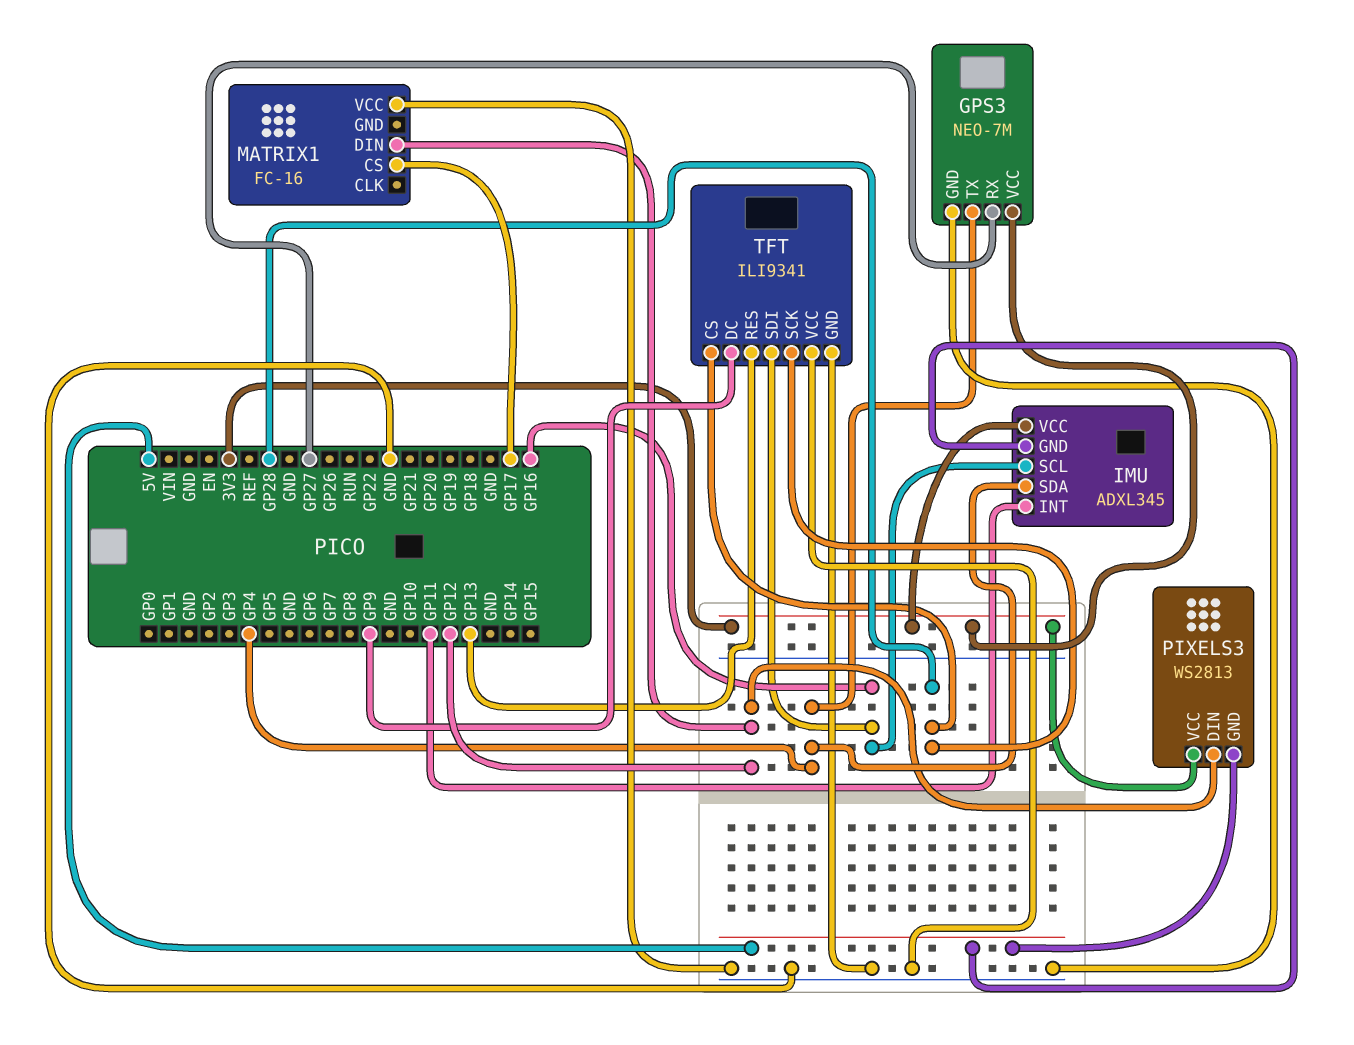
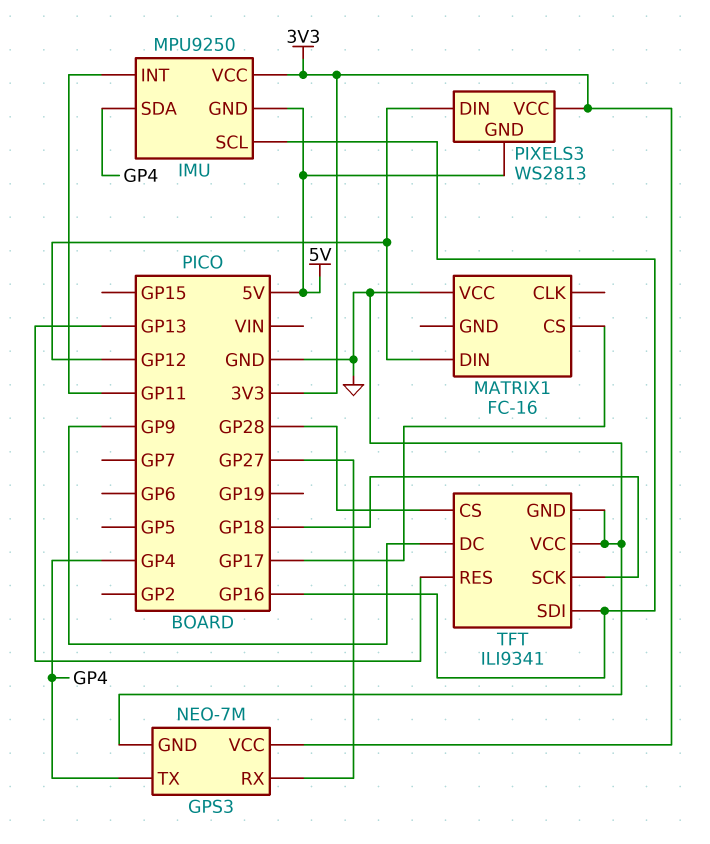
IMU: ADXL345 -> MPU9250
TFT pin SCK: GP28 -> GP18

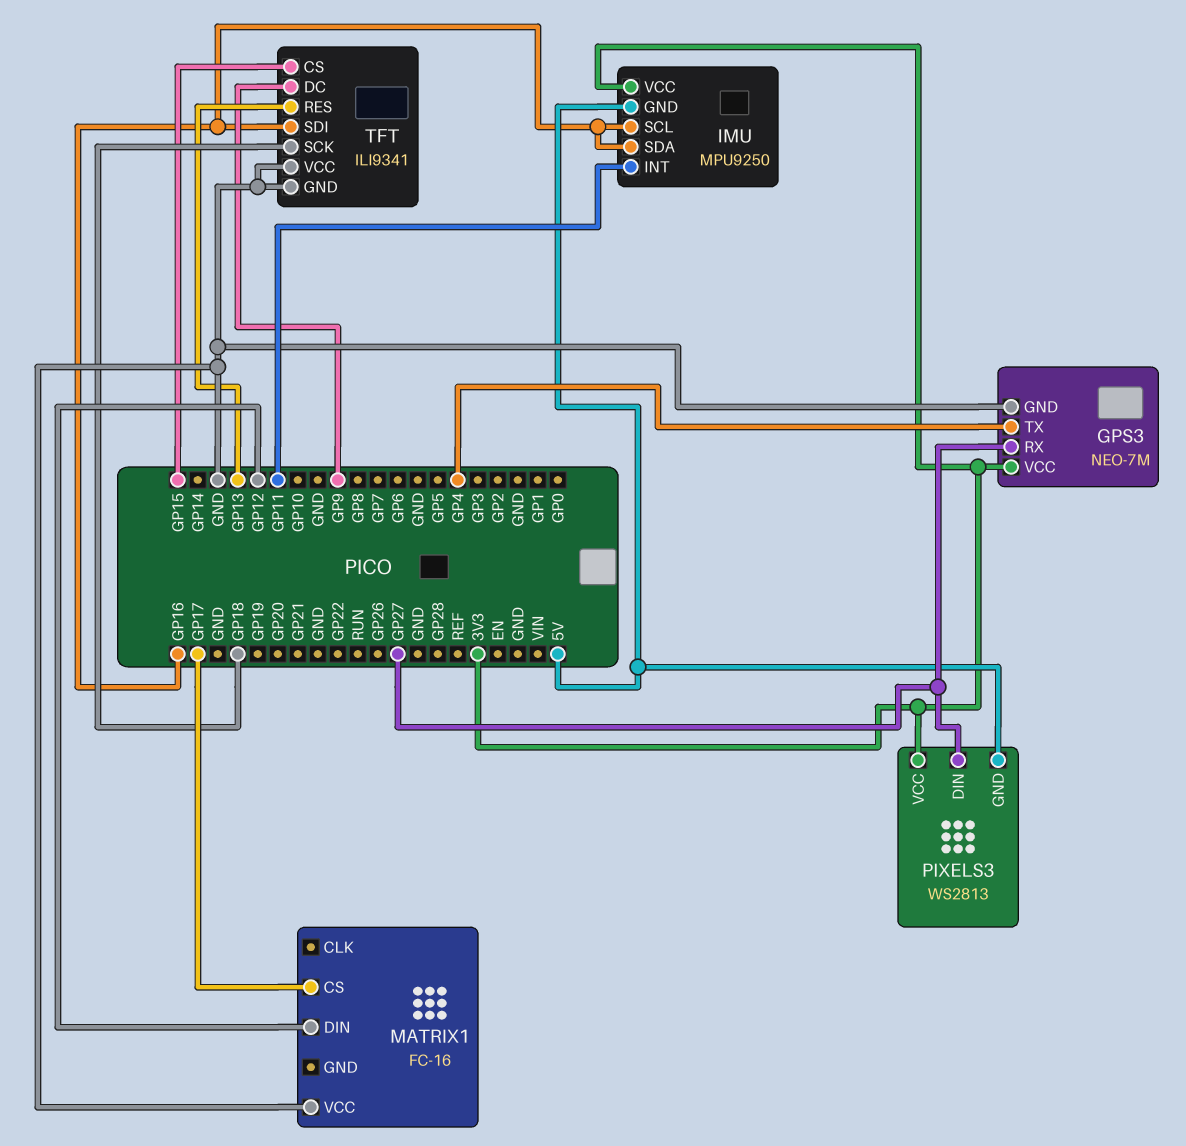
IMU pin SDA: GP4 -> GP16
PIXELS3 pin DIN: GP12 -> GP27
TFT pin CS: GP28 -> GP15

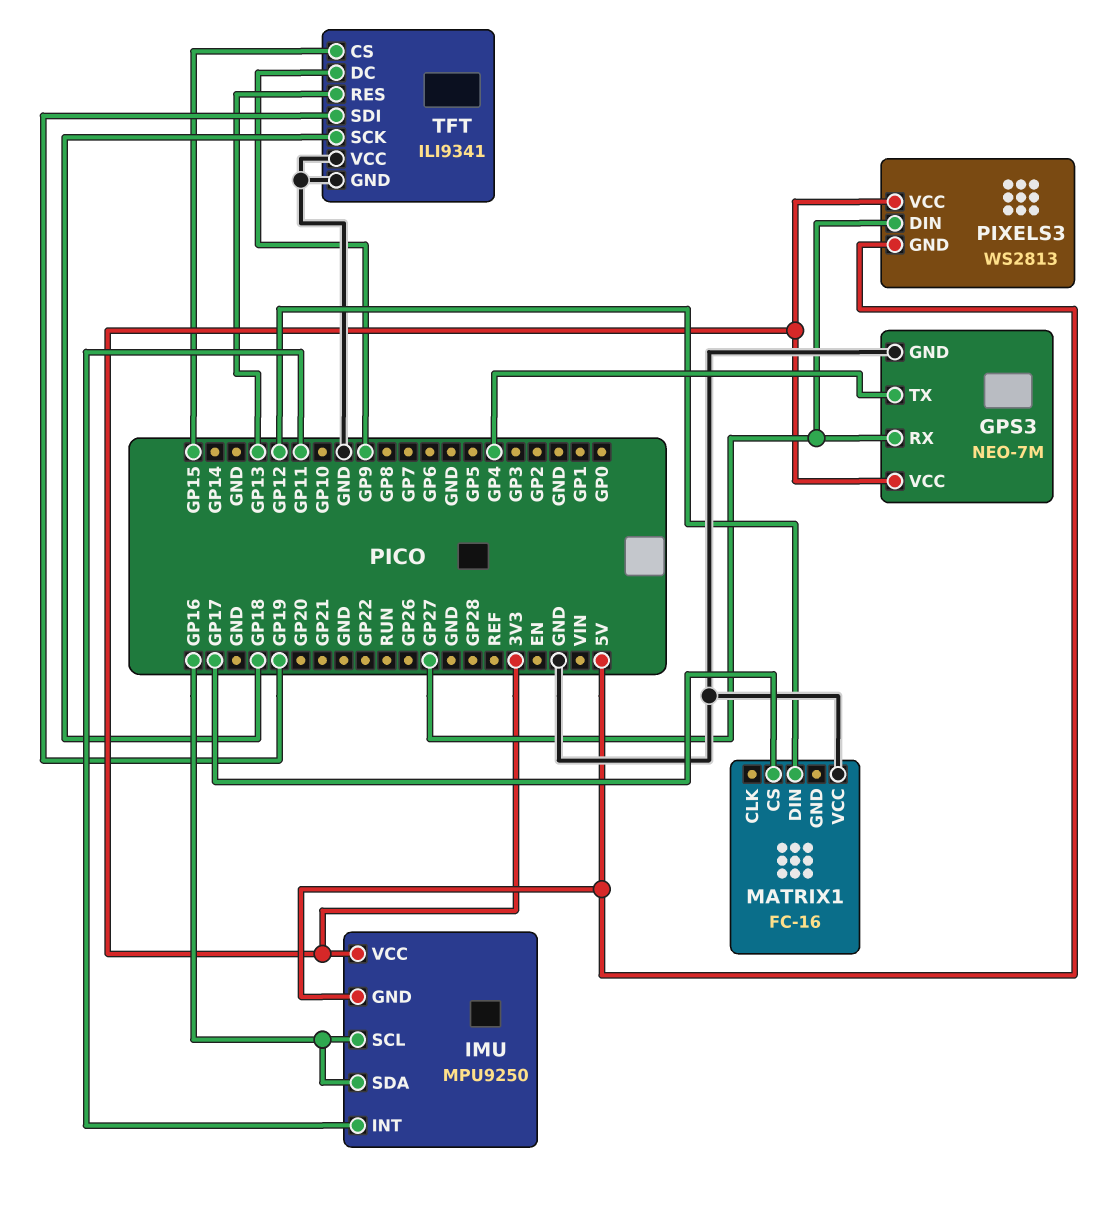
TFT pin SDI: GP16 -> GP19

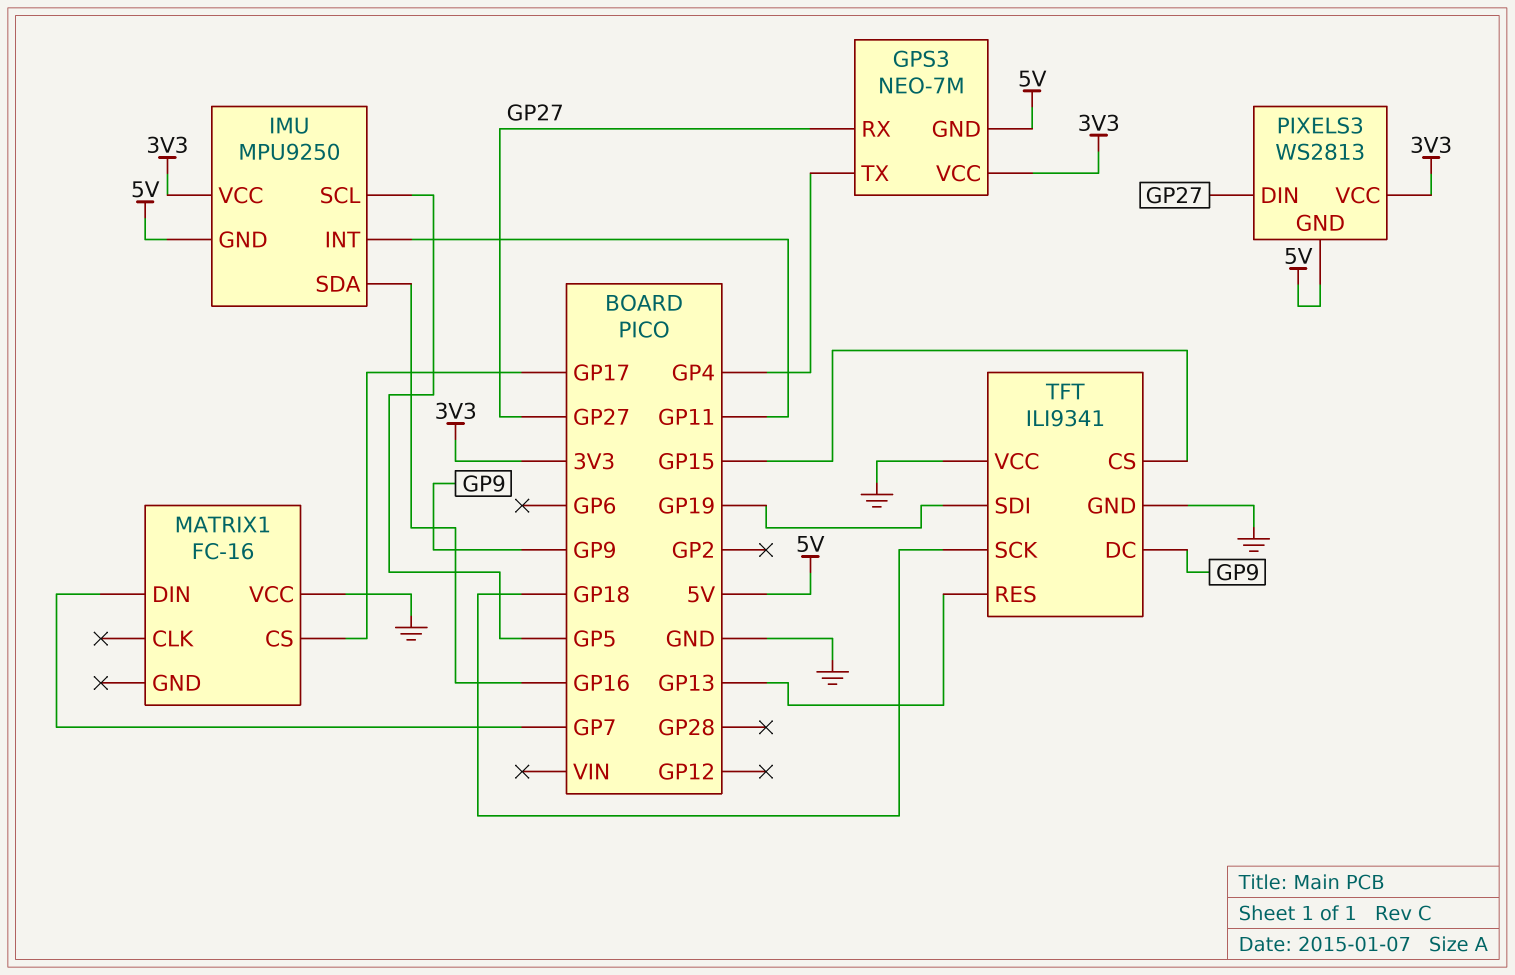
GPS3 pin GND: GND -> 5V
IMU pin SCL: GP16 -> GP5
MATRIX1 pin DIN: GP12 -> GP7

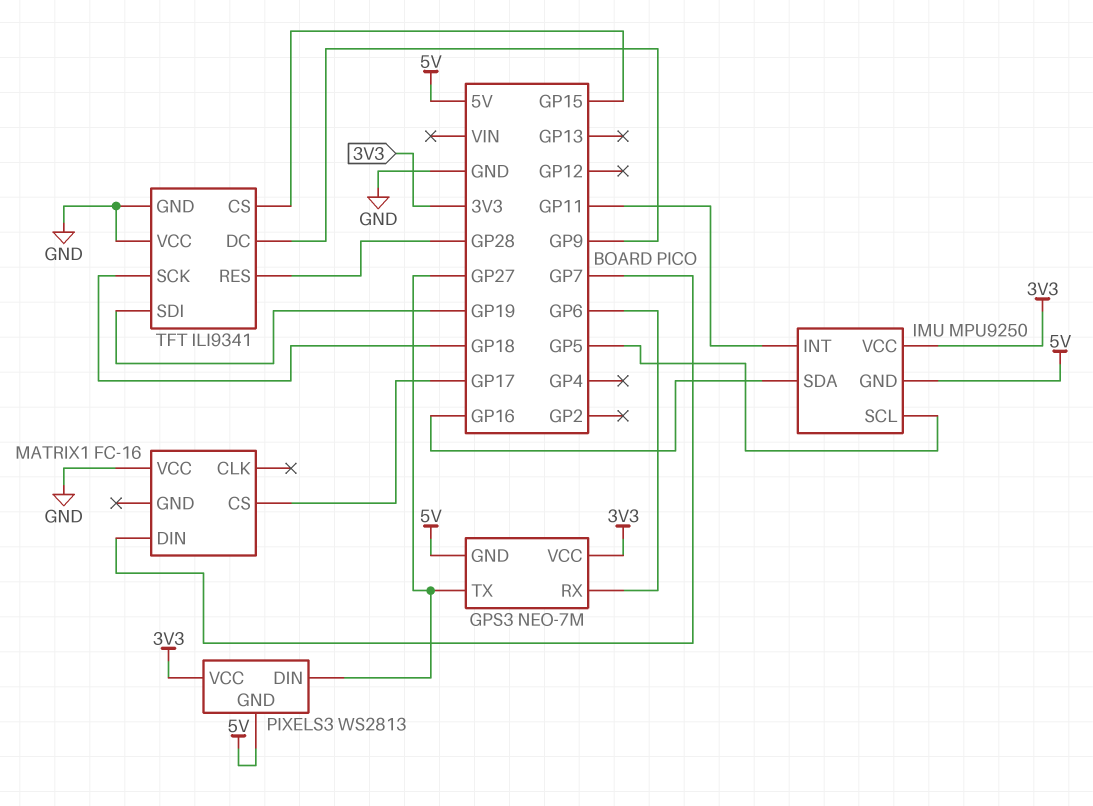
GPS3 pin RX: GP27 -> GP6
GPS3 pin TX: GP4 -> GP27
TFT pin RES: GP13 -> GP28

